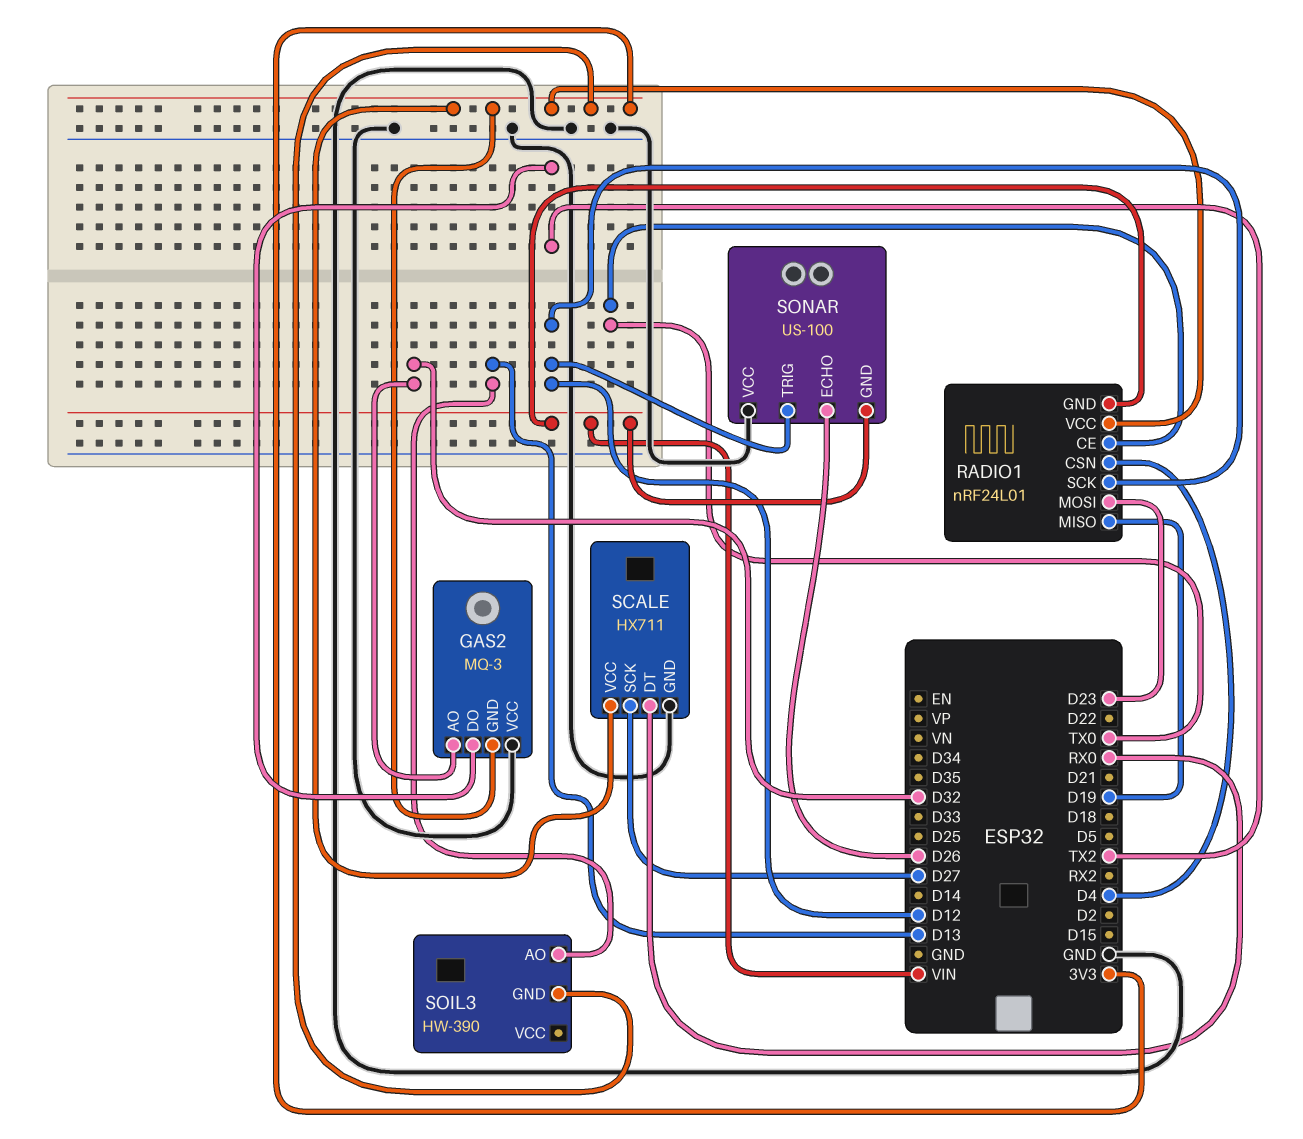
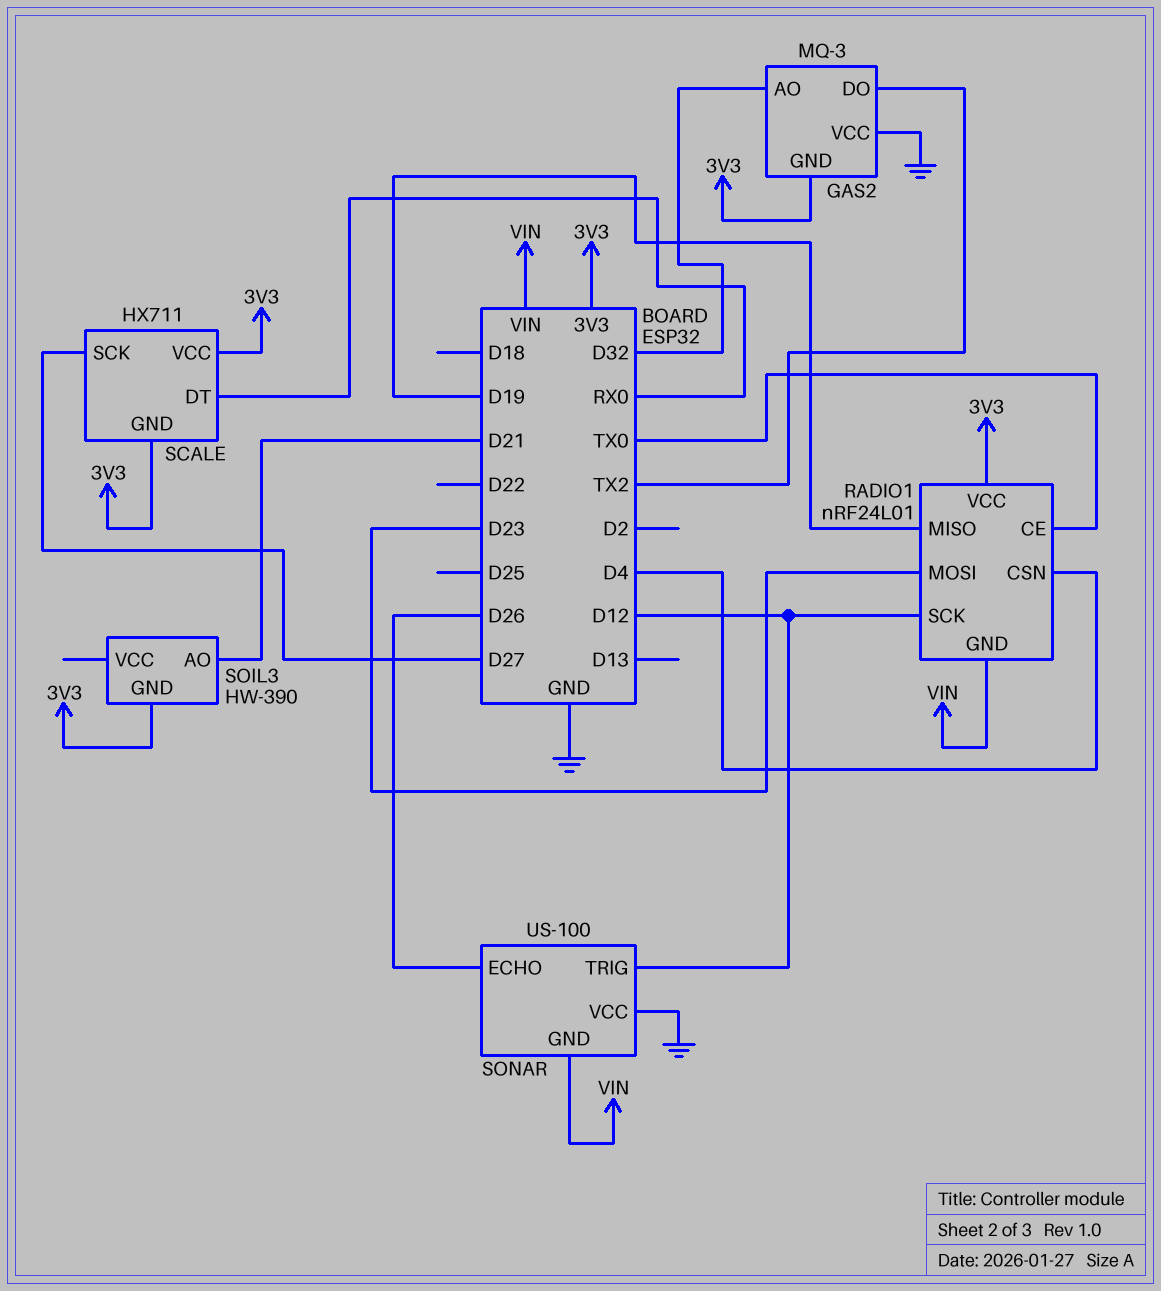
SCALE pin GND: GND -> 3V3
SOIL3 pin AO: D13 -> D21

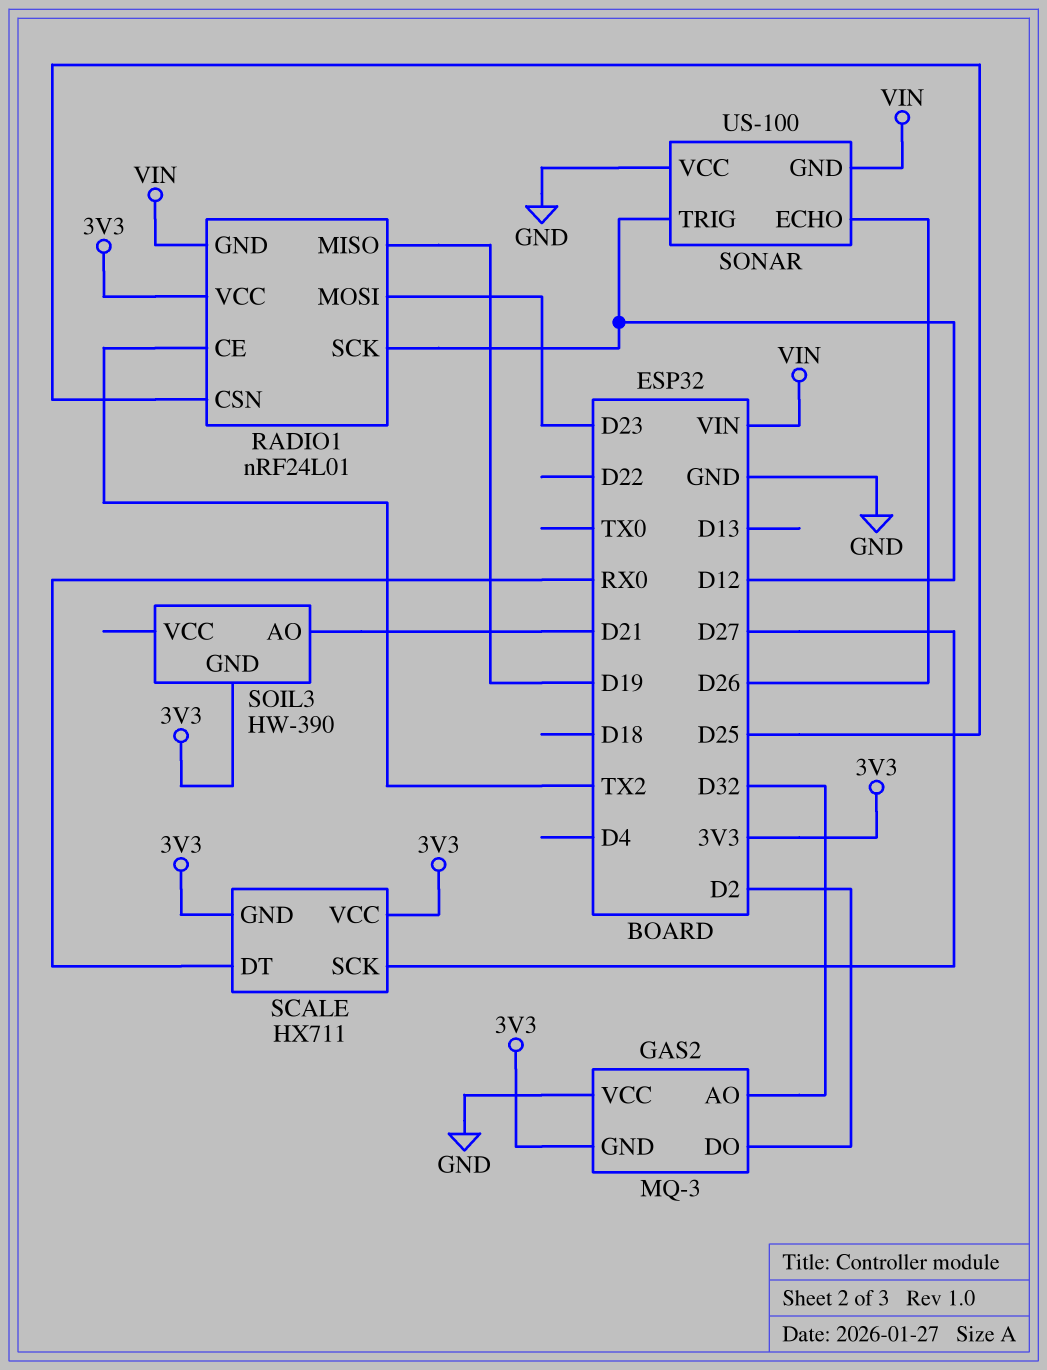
GAS2 pin DO: TX2 -> D2
RADIO1 pin CE: TX0 -> TX2
RADIO1 pin CSN: D4 -> D25

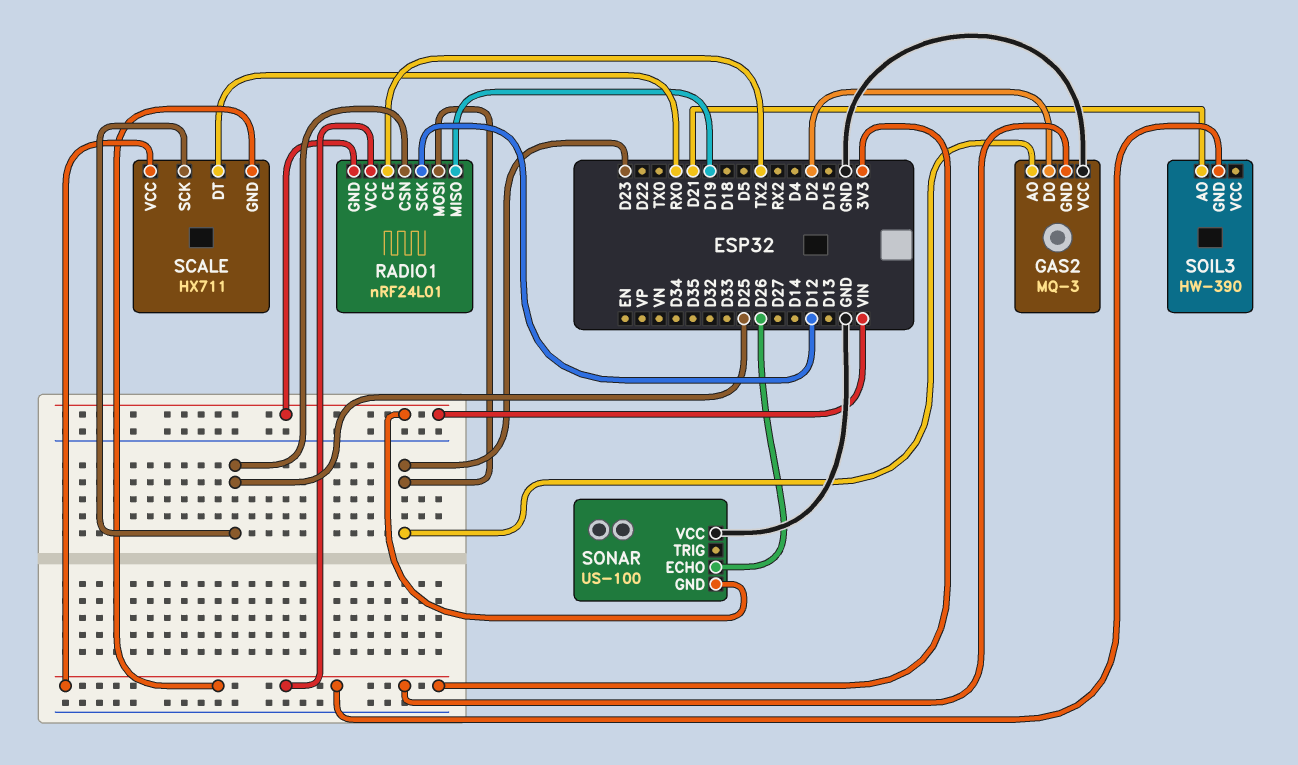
GAS2 pin AO: D32 -> D23
SCALE pin SCK: D27 -> D25
SONAR pin TRIG: D12 -> none

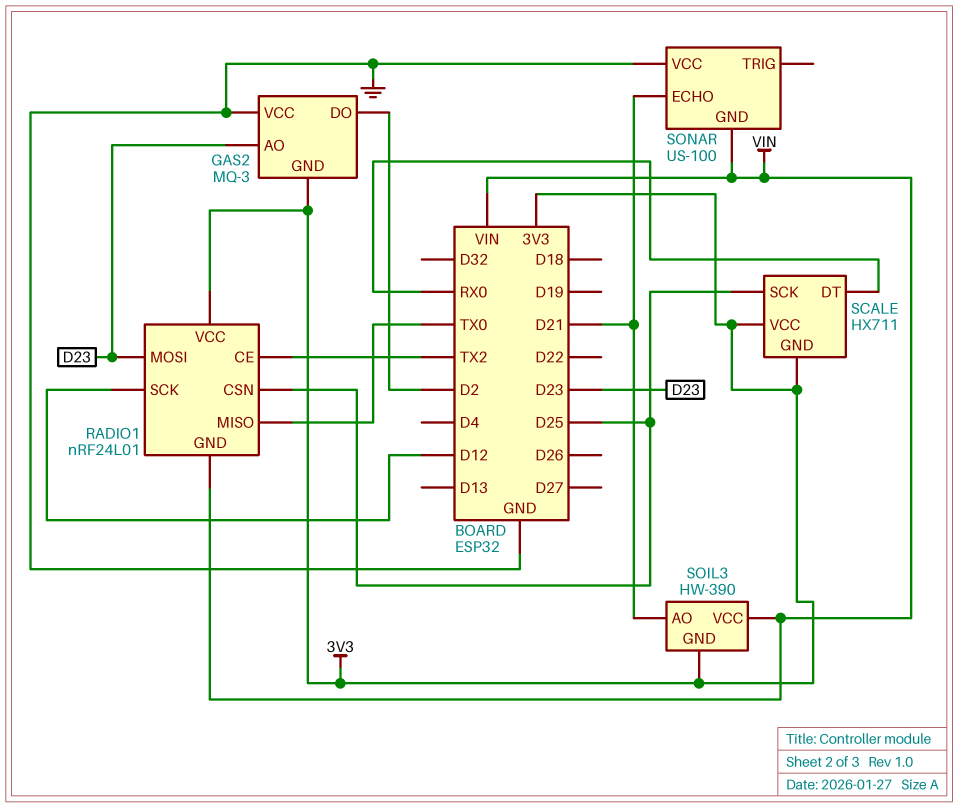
RADIO1 pin MISO: D19 -> TX0
SOIL3 pin VCC: none -> VIN
SONAR pin ECHO: D26 -> D21

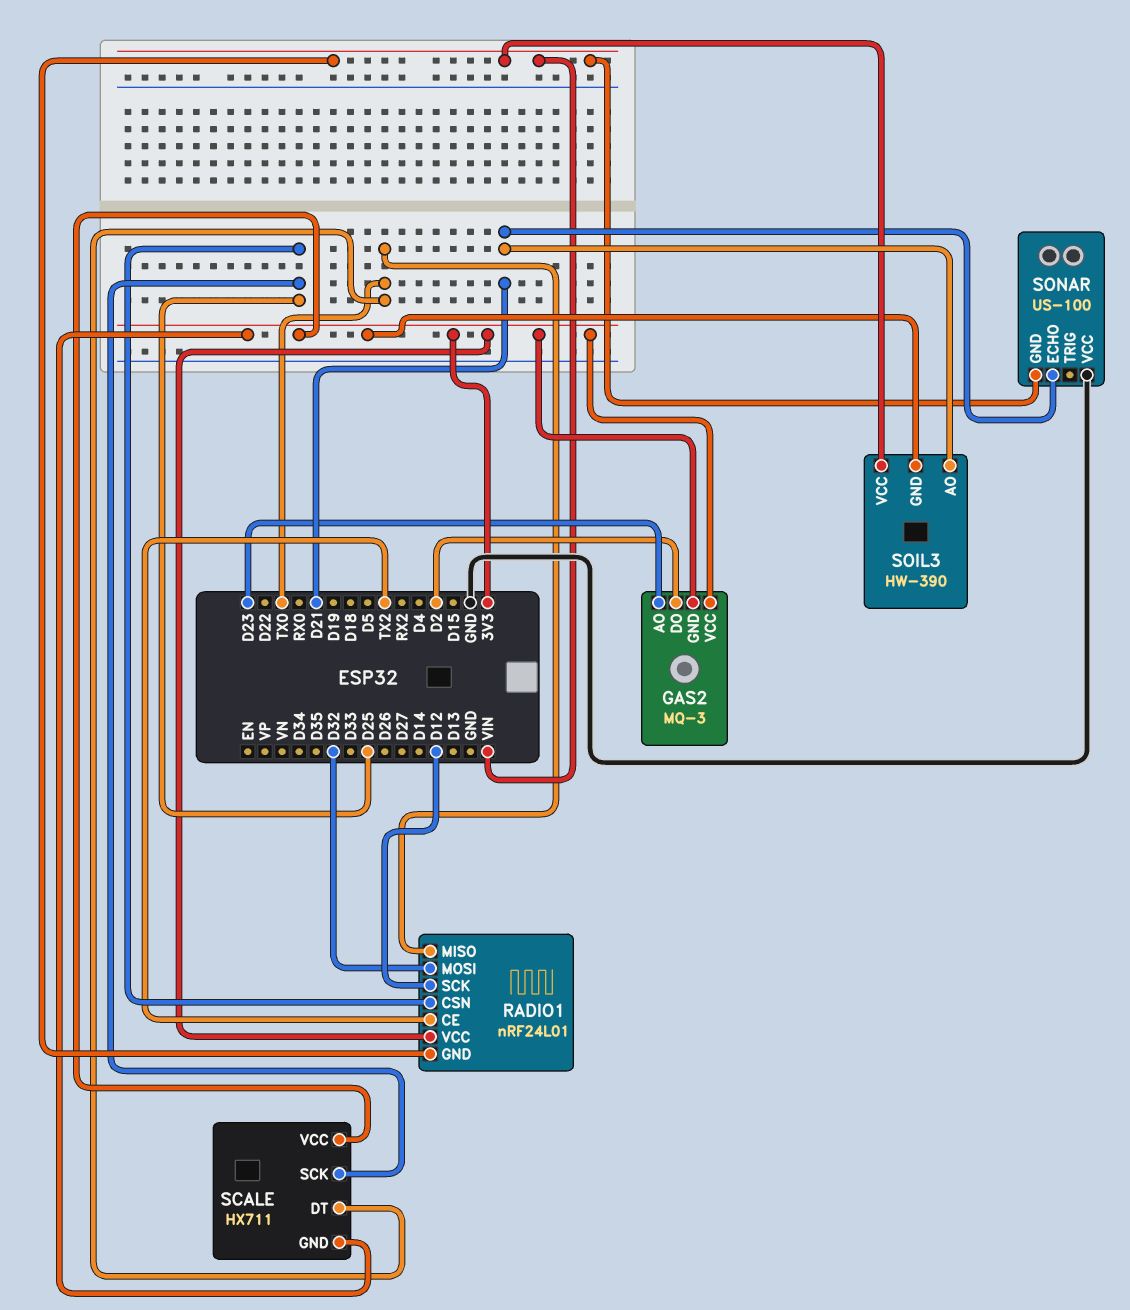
GAS2 pin VCC: GND -> 3V3
RADIO1 pin MOSI: D23 -> D32
SCALE pin DT: RX0 -> TX0

